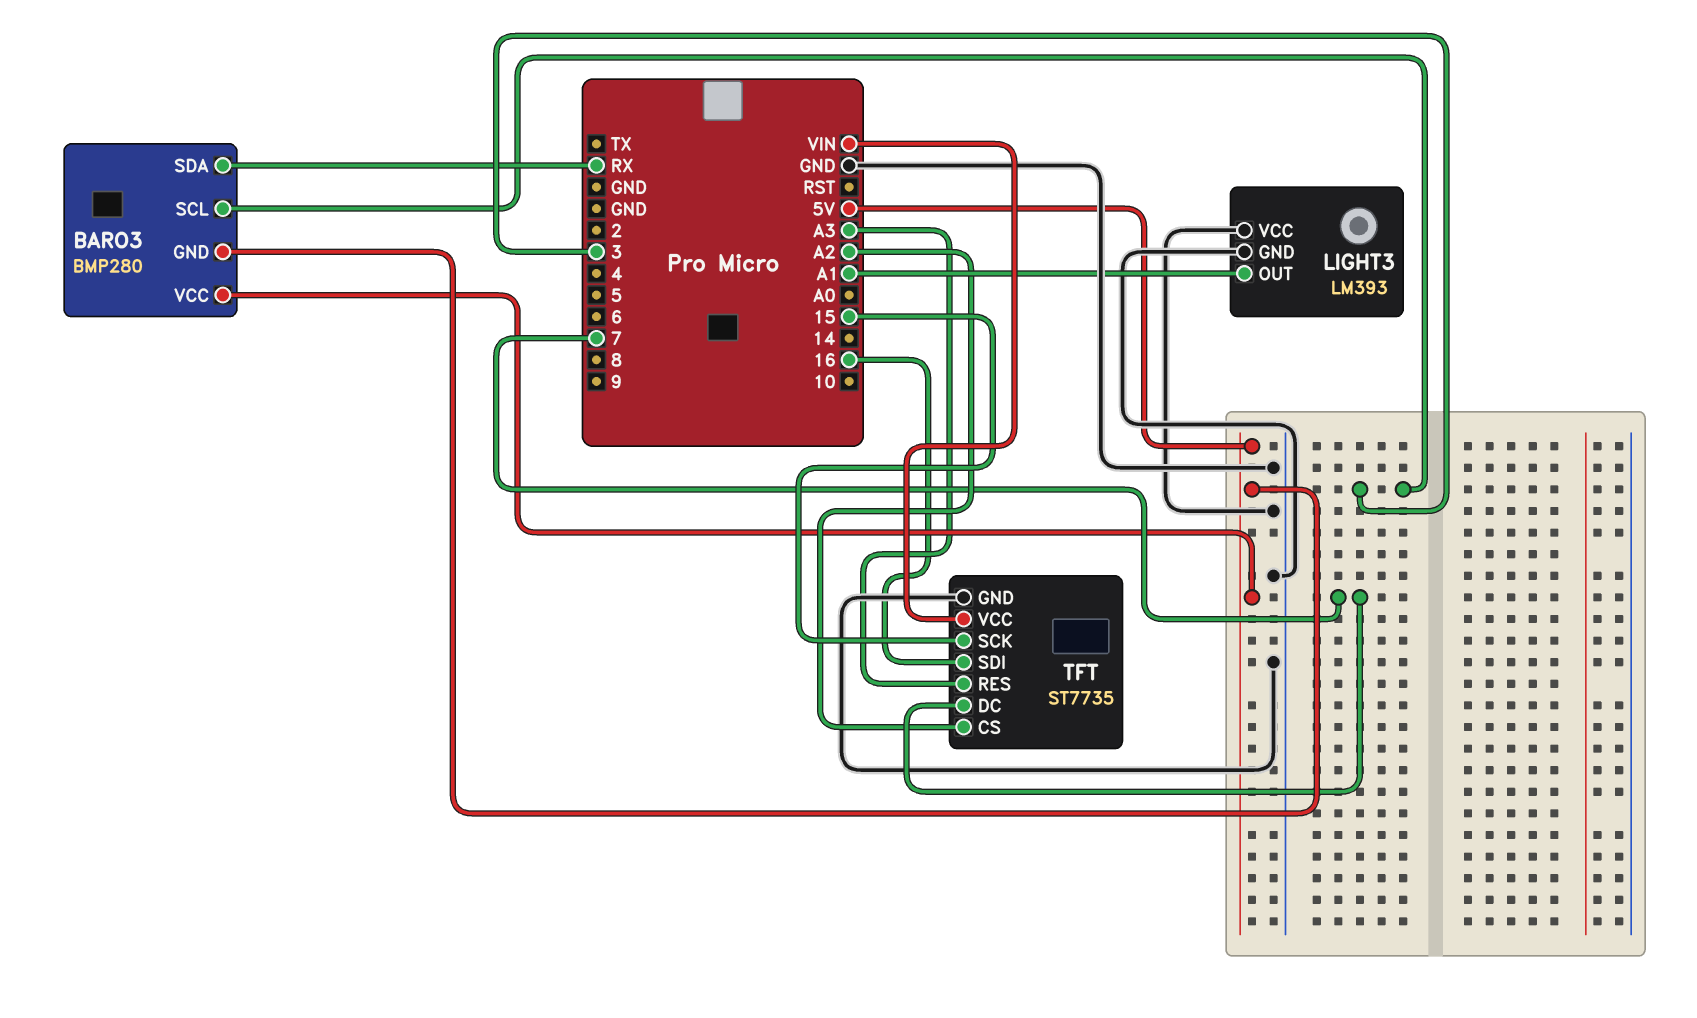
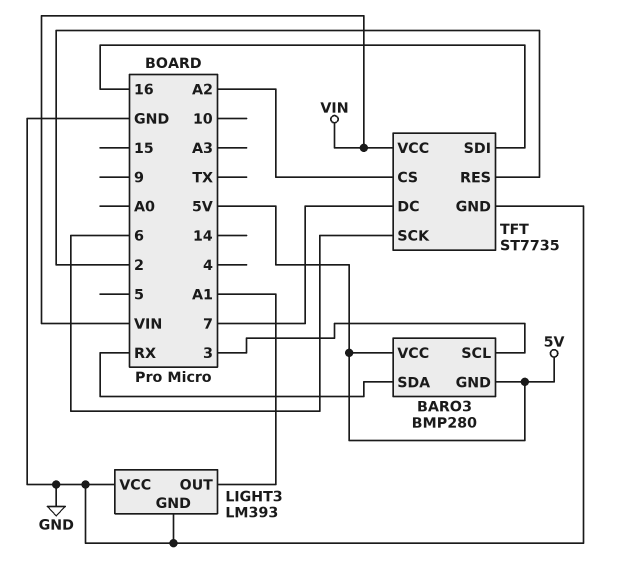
TFT pin RES: A3 -> 2
TFT pin SCK: 15 -> 6

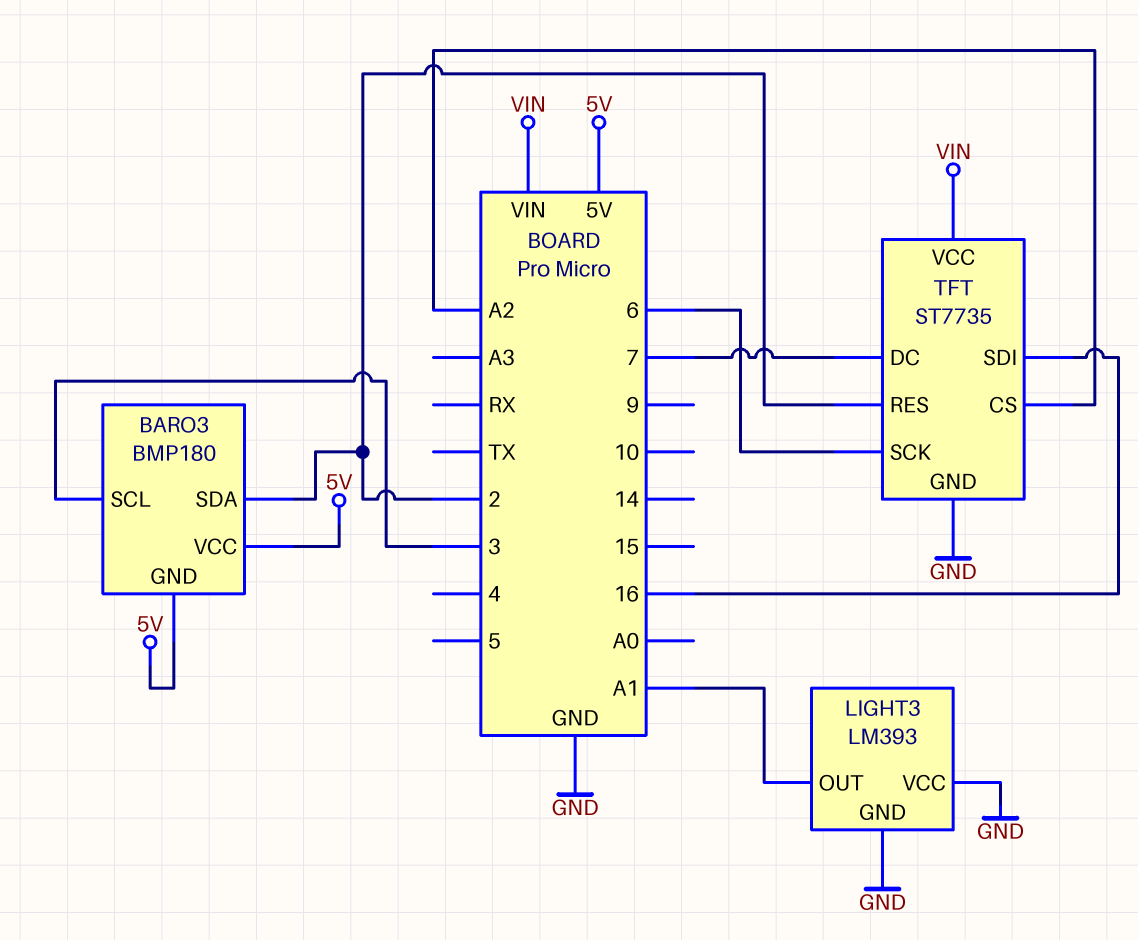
BARO3: BMP280 -> BMP180
BARO3 pin SDA: RX -> 2

